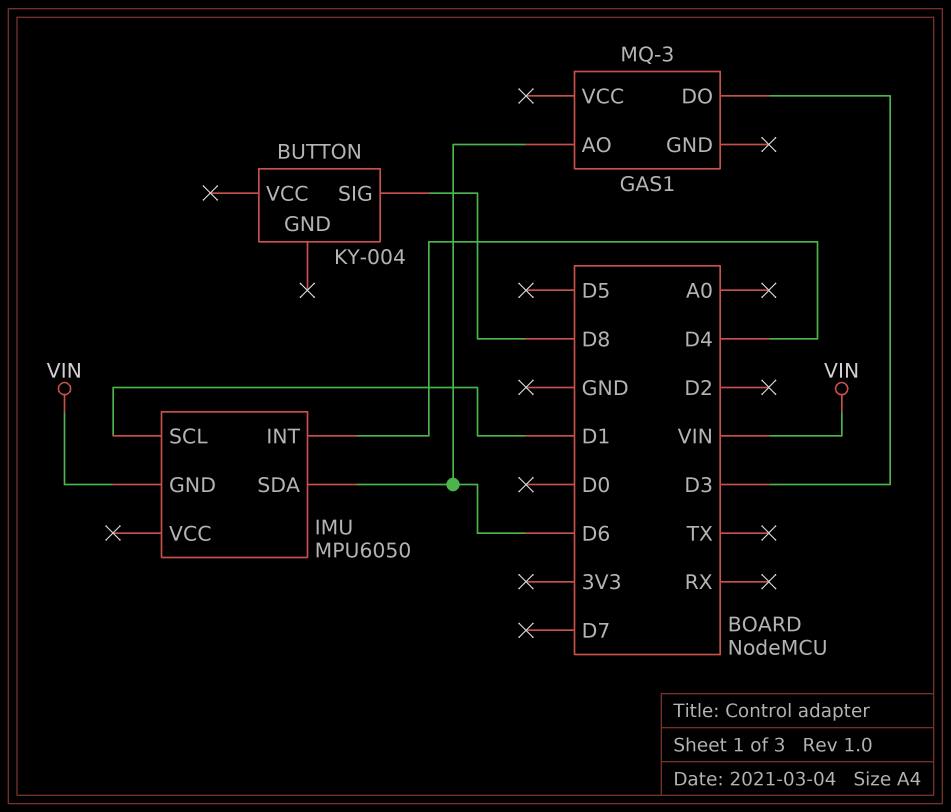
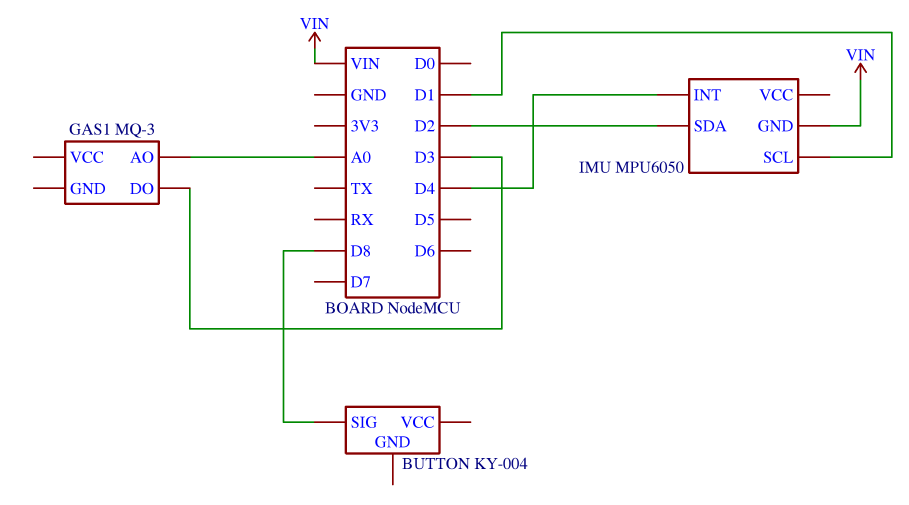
GAS1 pin AO: D6 -> A0
IMU pin SDA: D6 -> D2

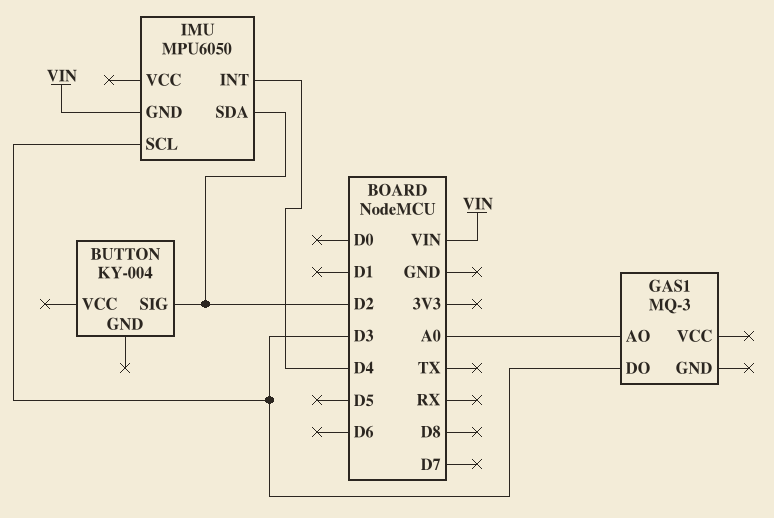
BUTTON pin SIG: D8 -> D2
IMU pin SCL: D1 -> D3

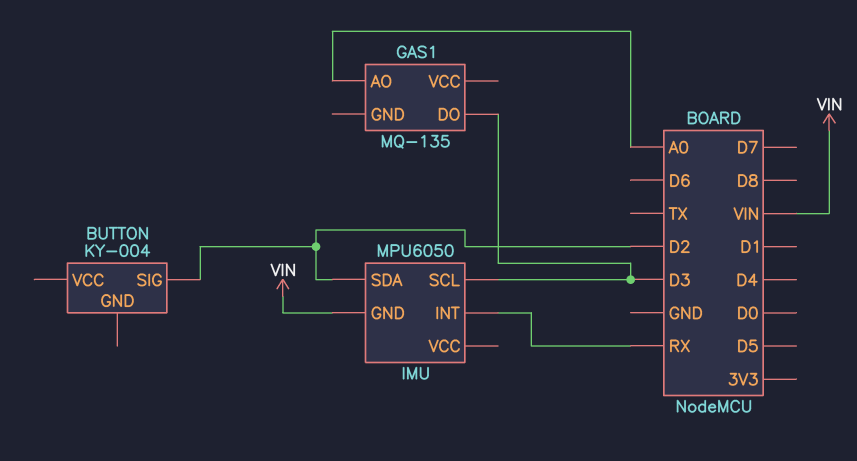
GAS1: MQ-3 -> MQ-135
IMU pin INT: D4 -> RX

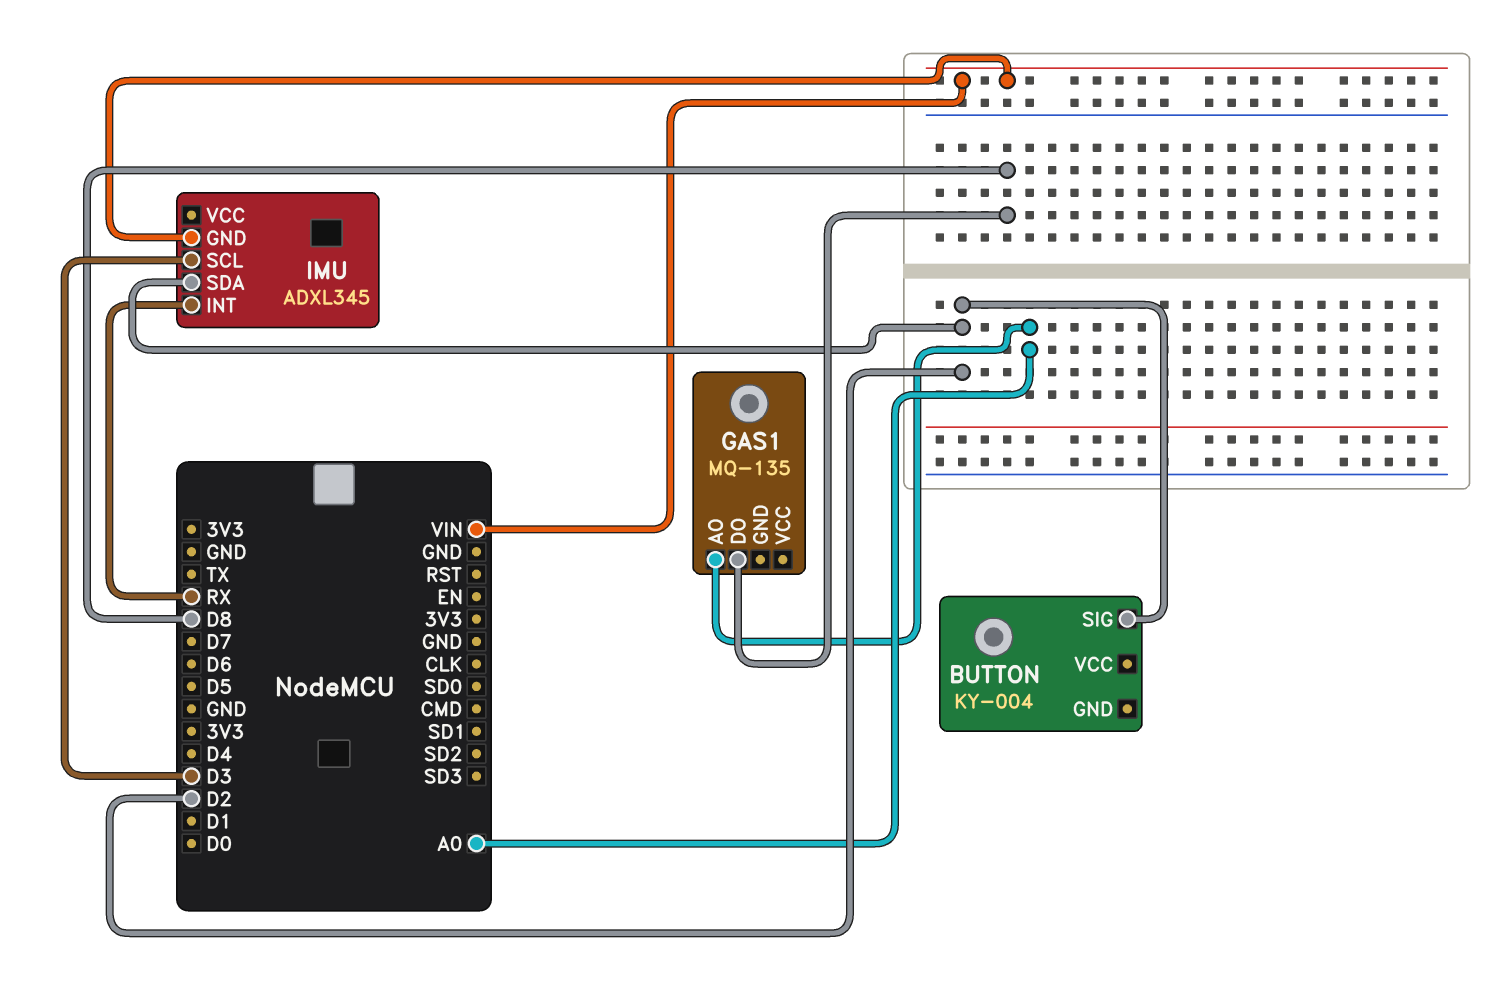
GAS1 pin DO: D3 -> D8
IMU: MPU6050 -> ADXL345

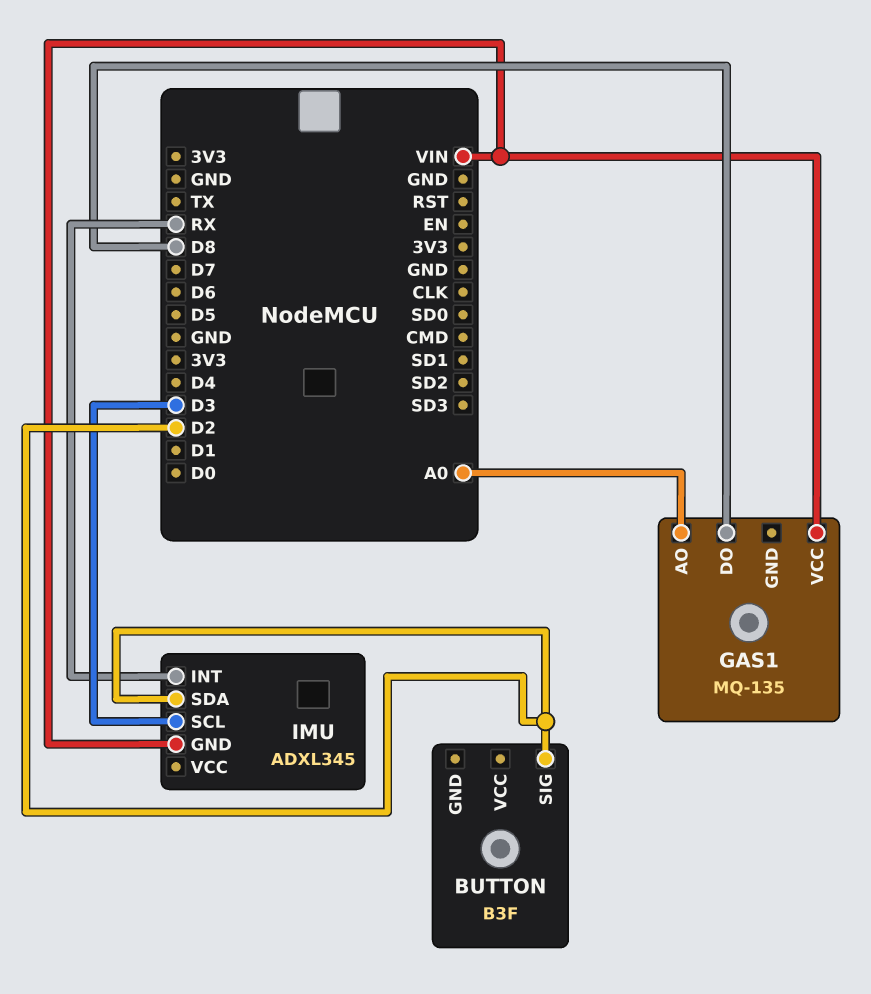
BUTTON: KY-004 -> B3F
GAS1 pin VCC: none -> VIN

